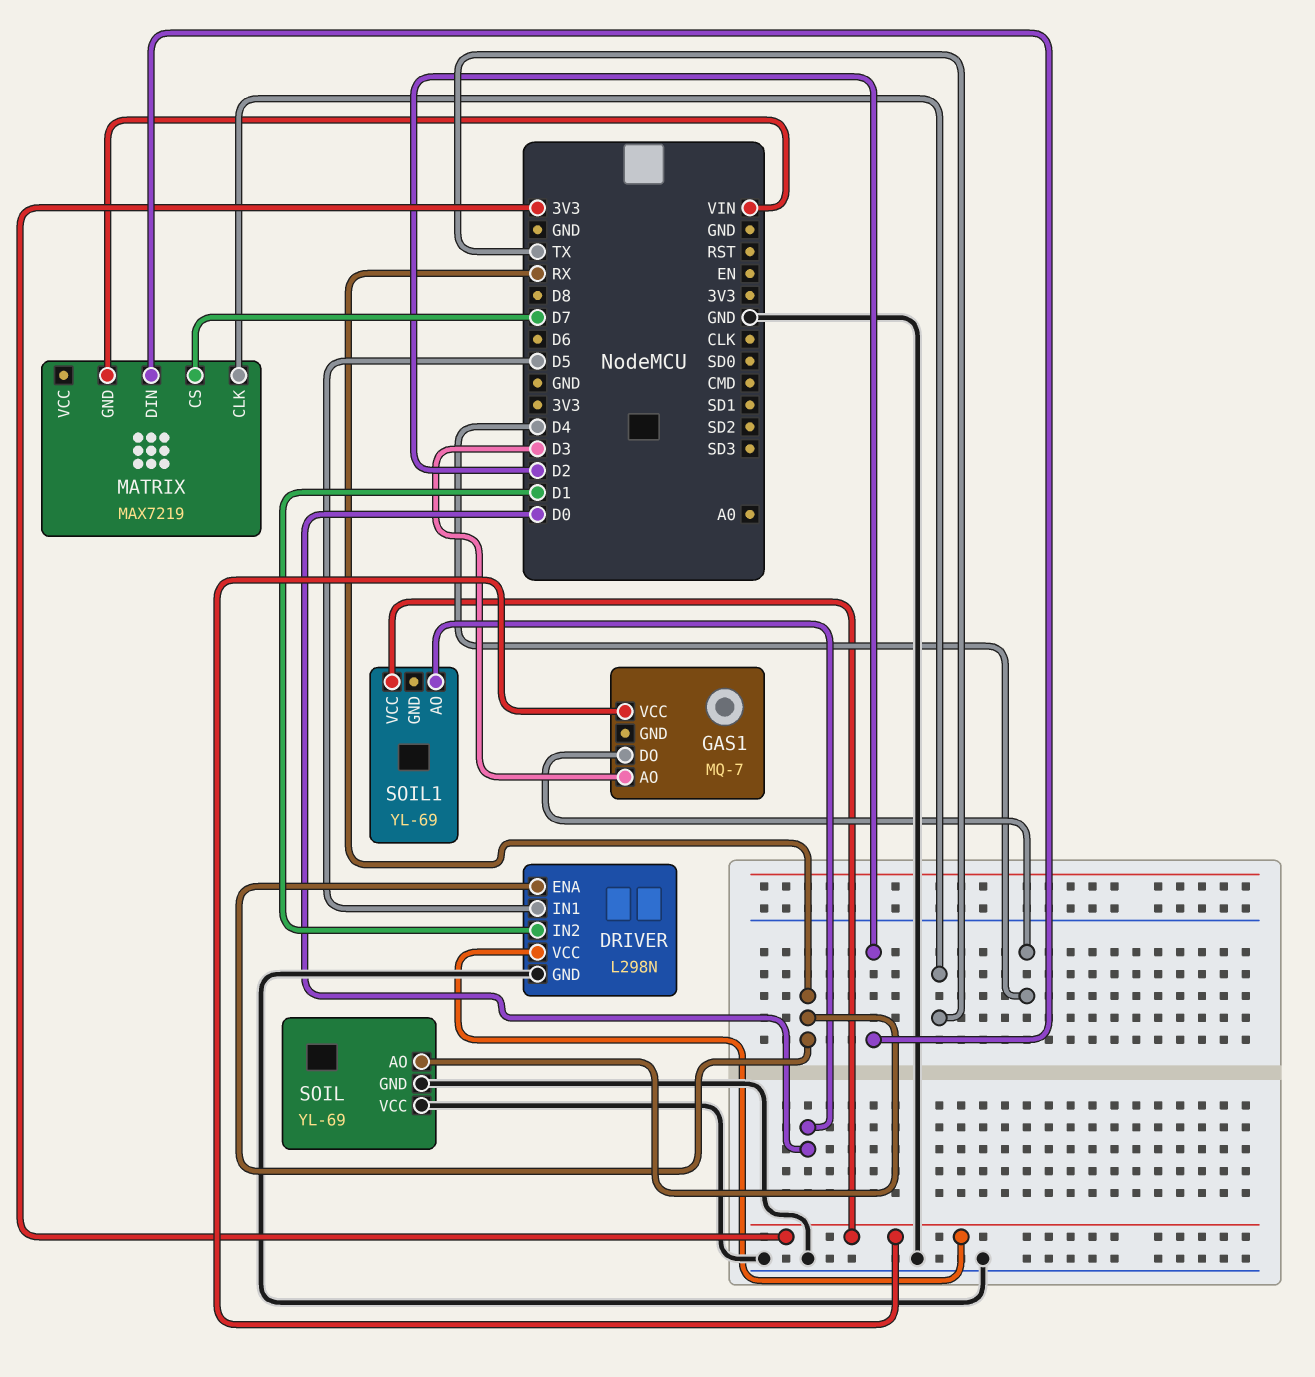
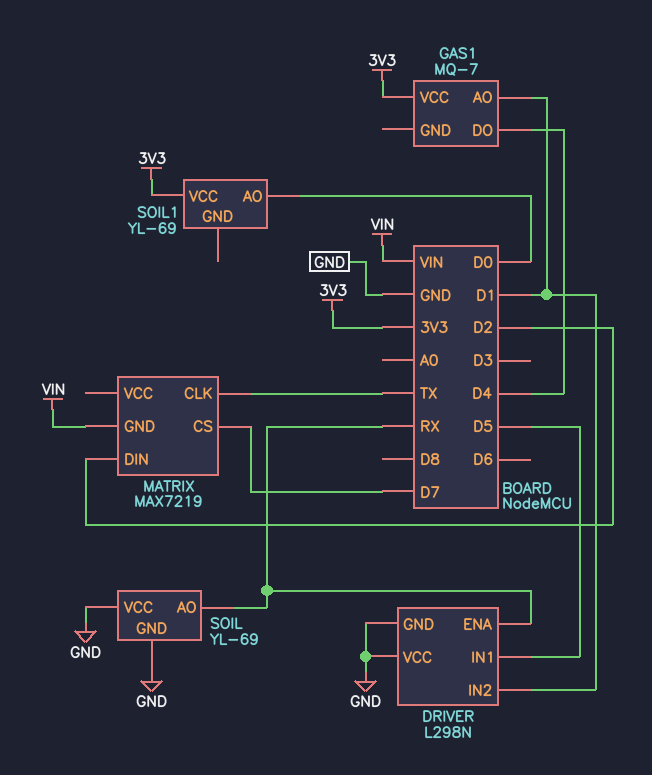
DRIVER pin VCC: 3V3 -> GND
GAS1 pin AO: D3 -> D1

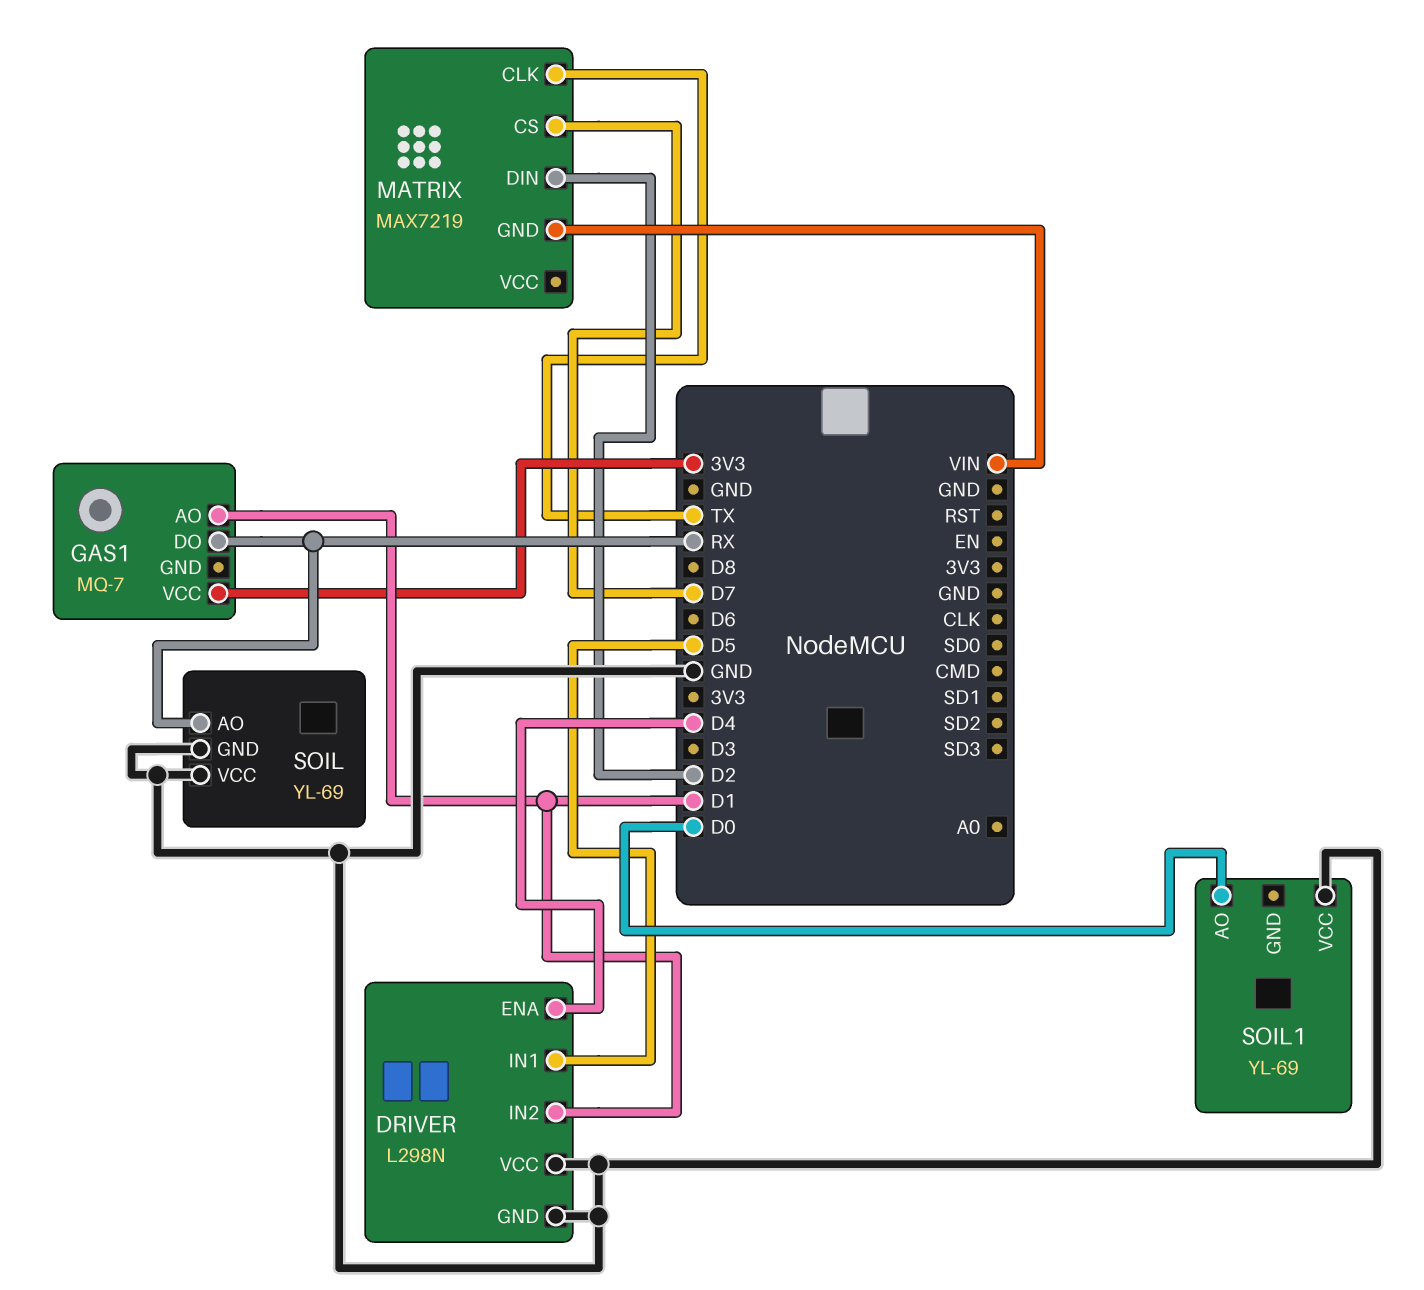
DRIVER pin ENA: RX -> D4
GAS1 pin DO: D4 -> RX
SOIL1 pin VCC: 3V3 -> GND

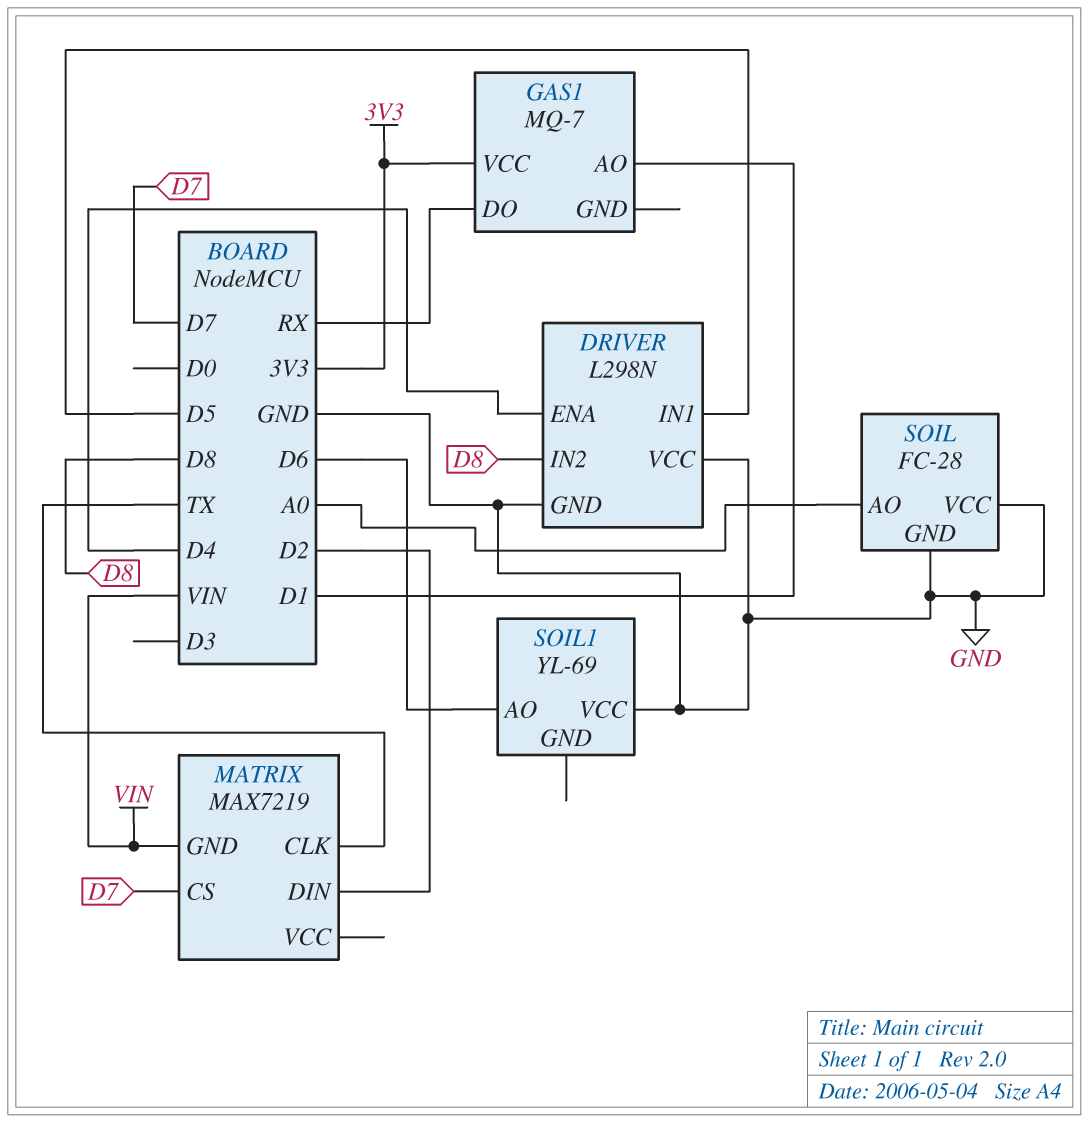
DRIVER pin IN2: D1 -> D8
SOIL: YL-69 -> FC-28
SOIL pin AO: RX -> A0
SOIL1 pin AO: D0 -> D6

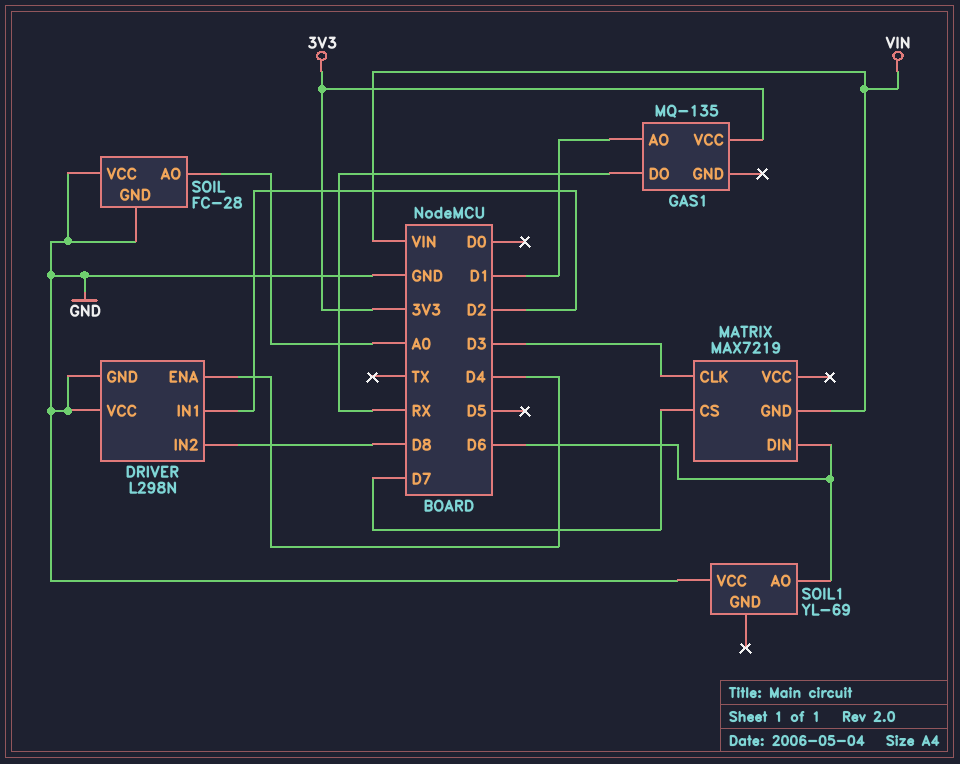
DRIVER pin IN1: D5 -> D2
GAS1: MQ-7 -> MQ-135
MATRIX pin CLK: TX -> D3
MATRIX pin DIN: D2 -> D6

